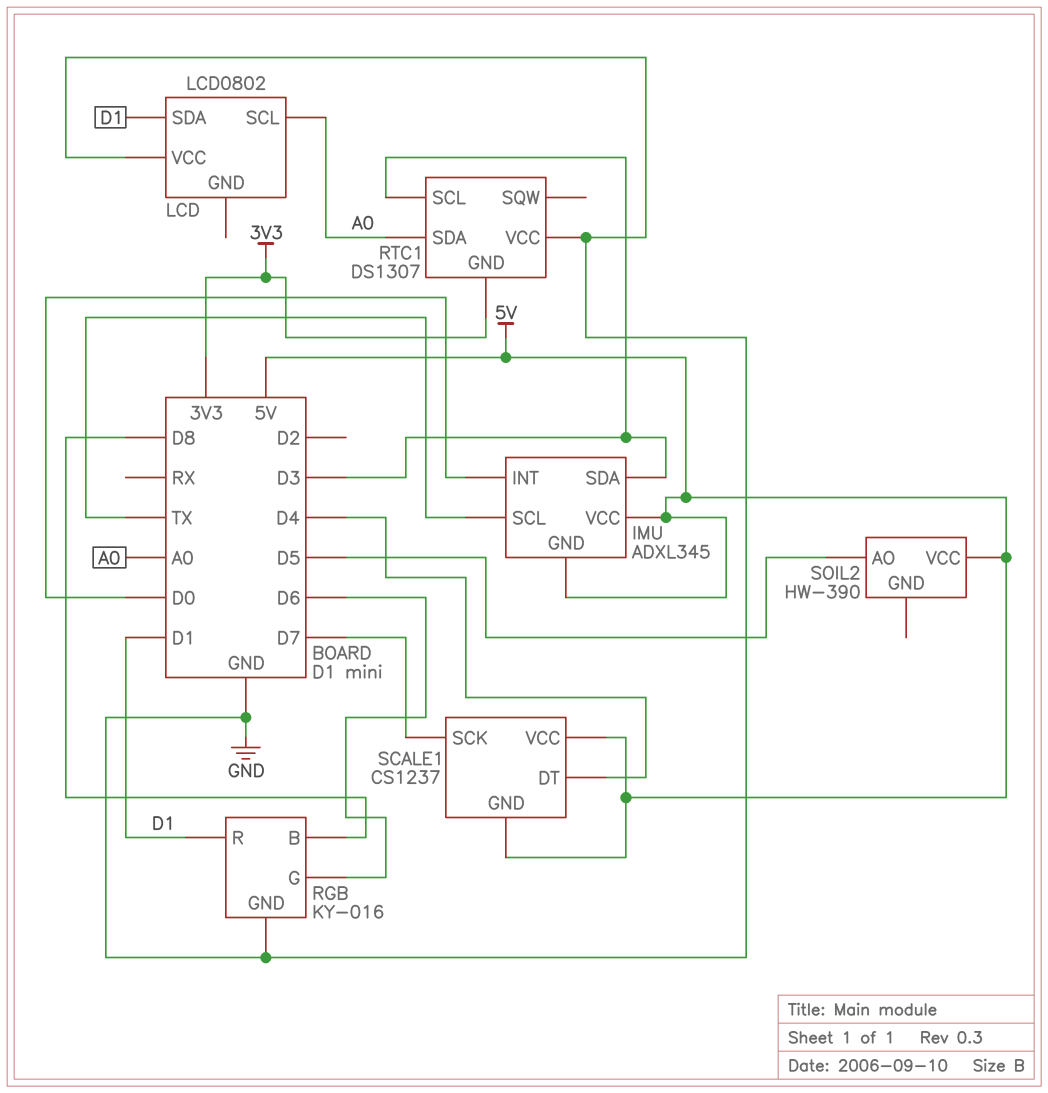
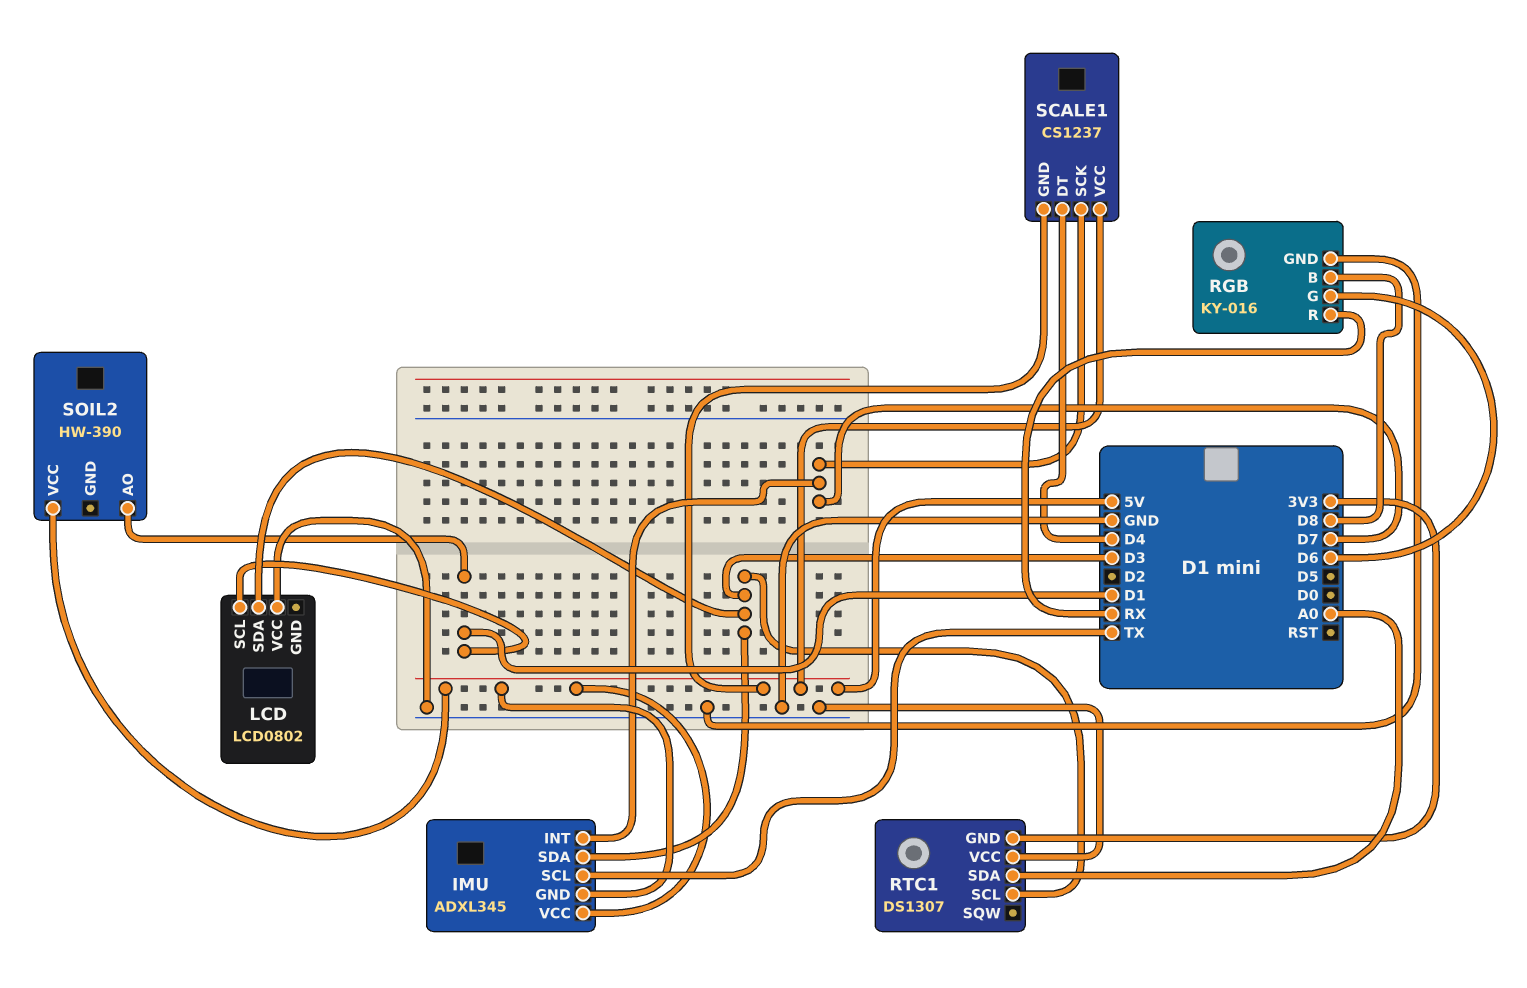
IMU pin INT: D0 -> D7
LCD pin SCL: A0 -> D1
LCD pin SDA: D1 -> D3
RGB pin R: D1 -> RX
SOIL2 pin AO: D5 -> D1

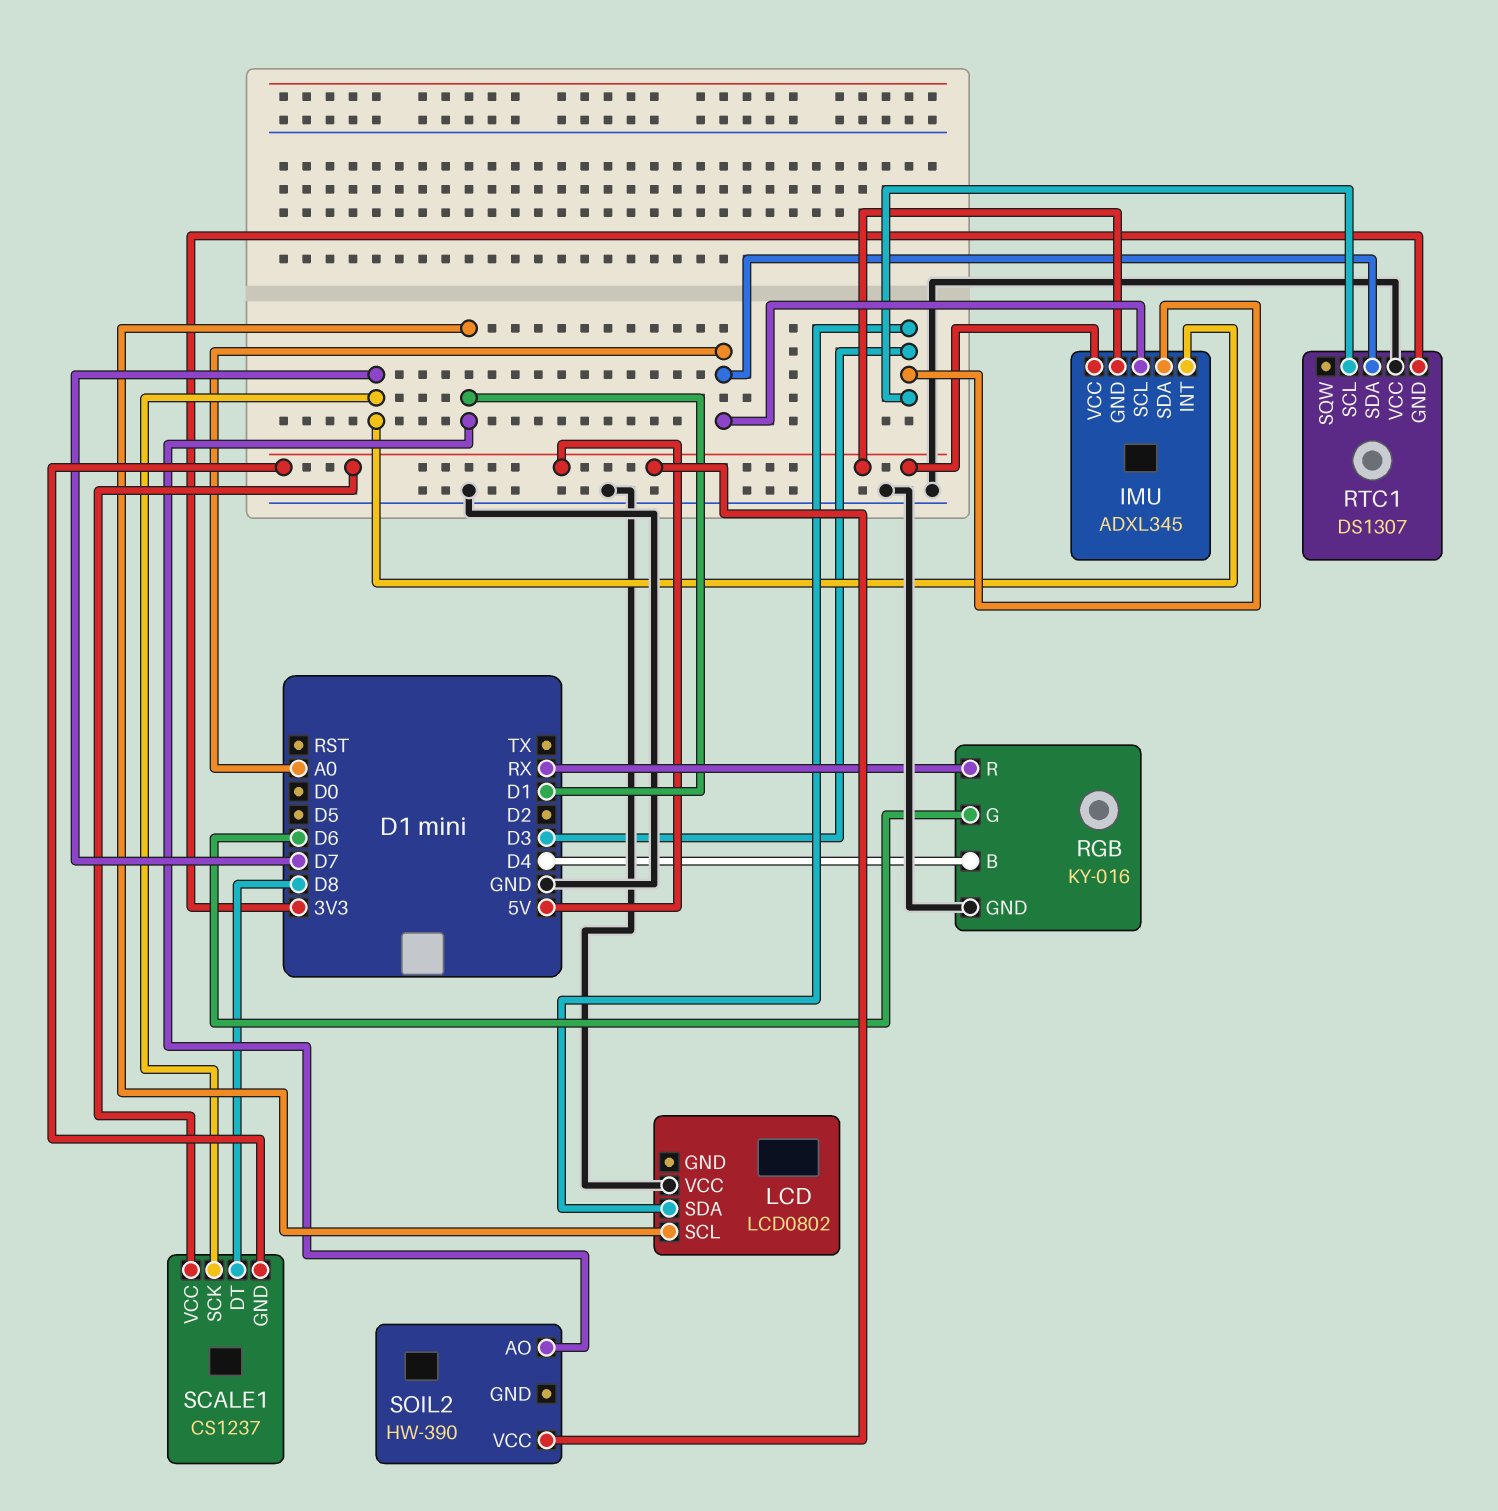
IMU pin SCL: TX -> A0
RGB pin B: D8 -> D4
SCALE1 pin DT: D4 -> D8

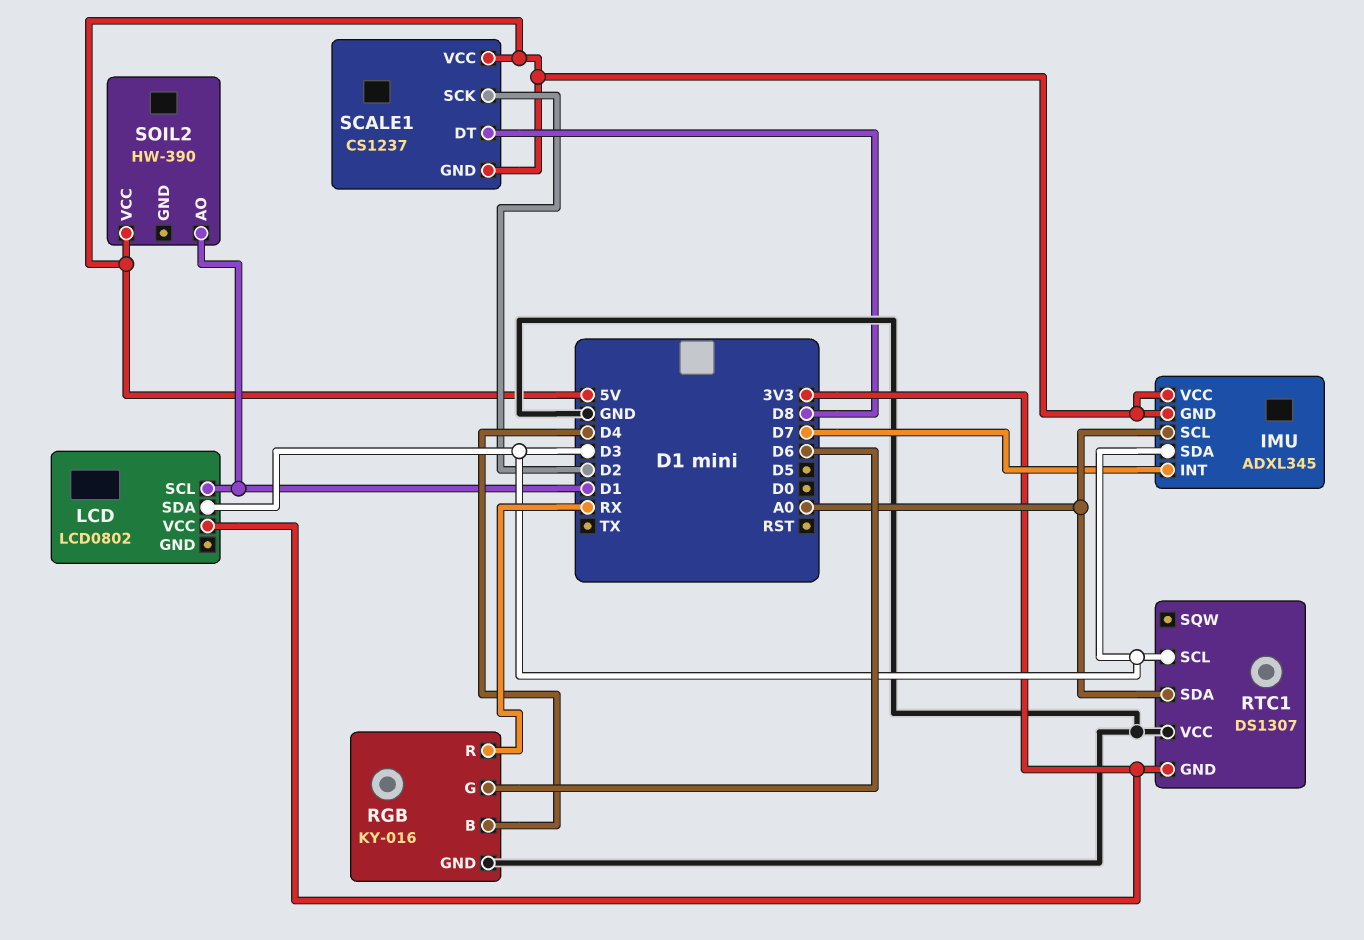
LCD pin VCC: GND -> 3V3
SCALE1 pin SCK: D7 -> D2

